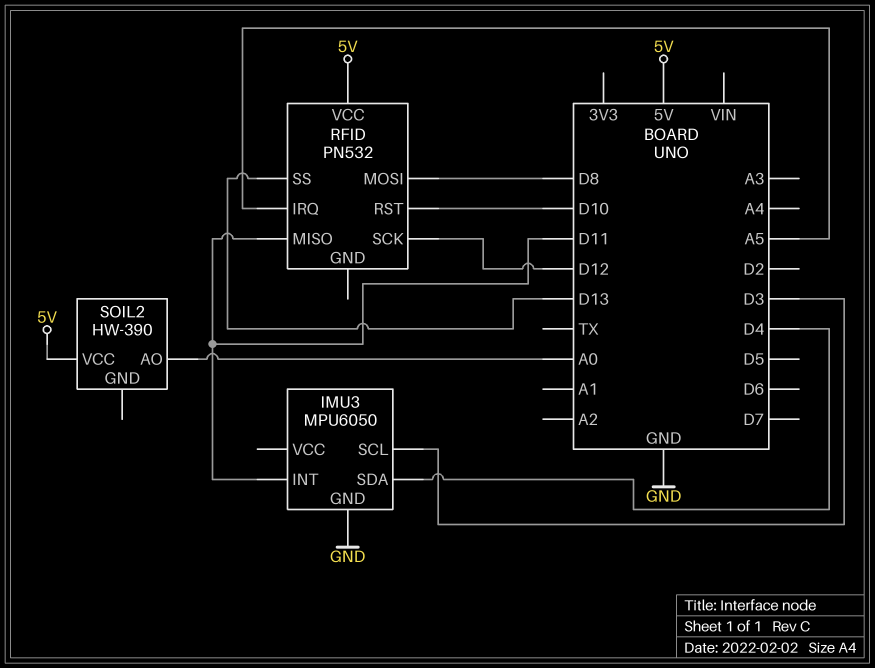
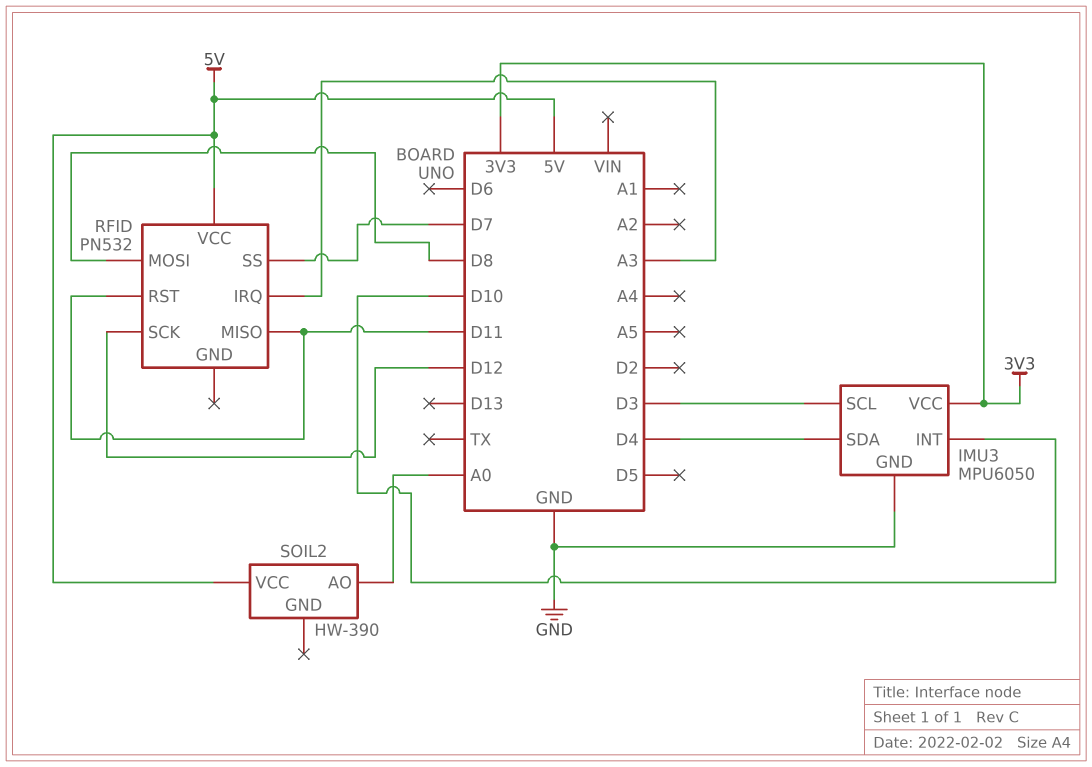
IMU3 pin INT: D11 -> D10
IMU3 pin VCC: none -> 3V3
RFID pin IRQ: A5 -> A3
RFID pin RST: D10 -> D11
RFID pin SS: D13 -> D7

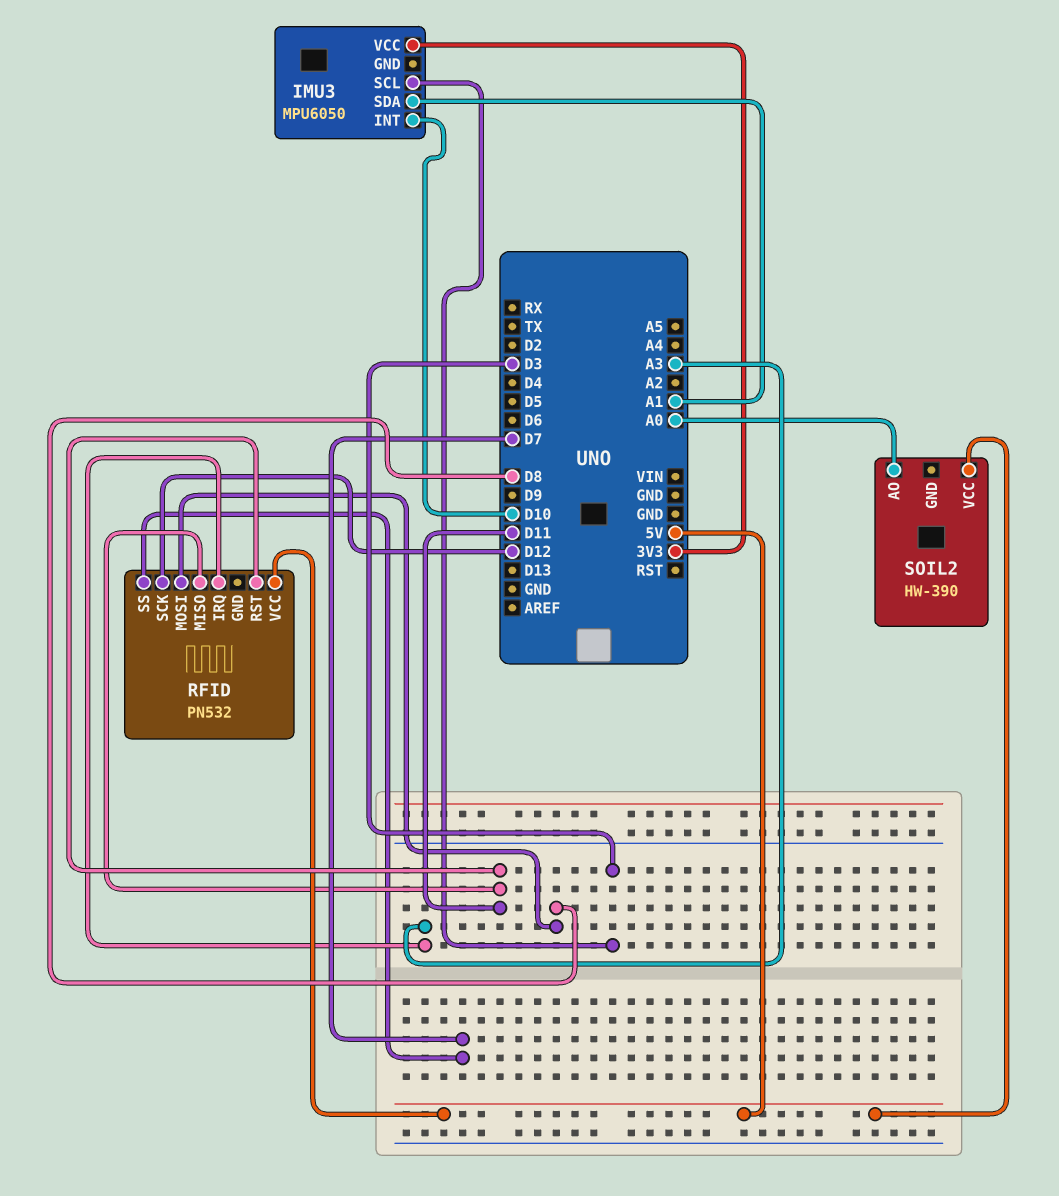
IMU3 pin GND: GND -> none
IMU3 pin SDA: D4 -> A1

